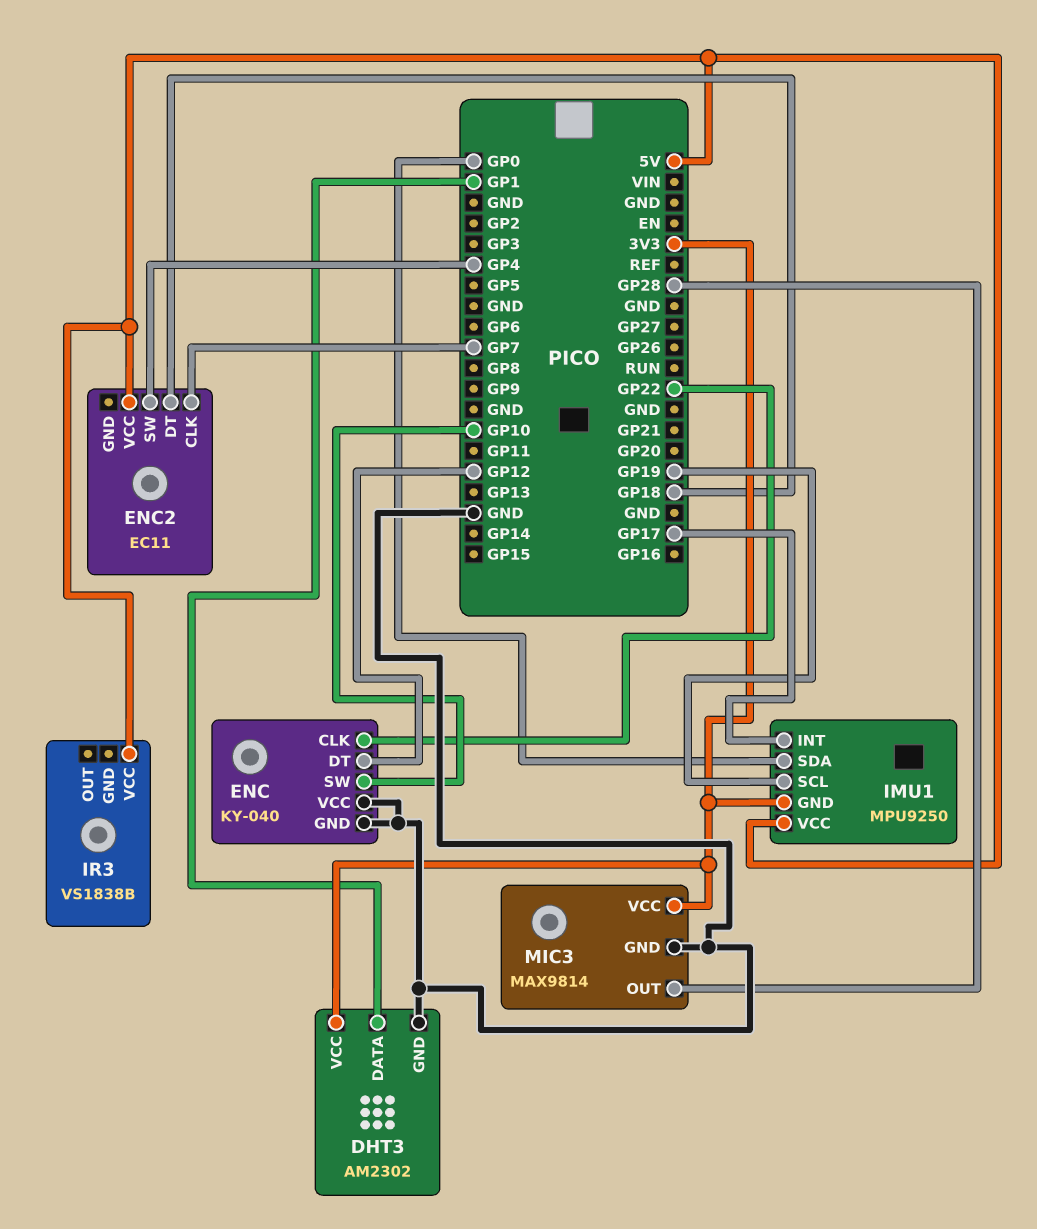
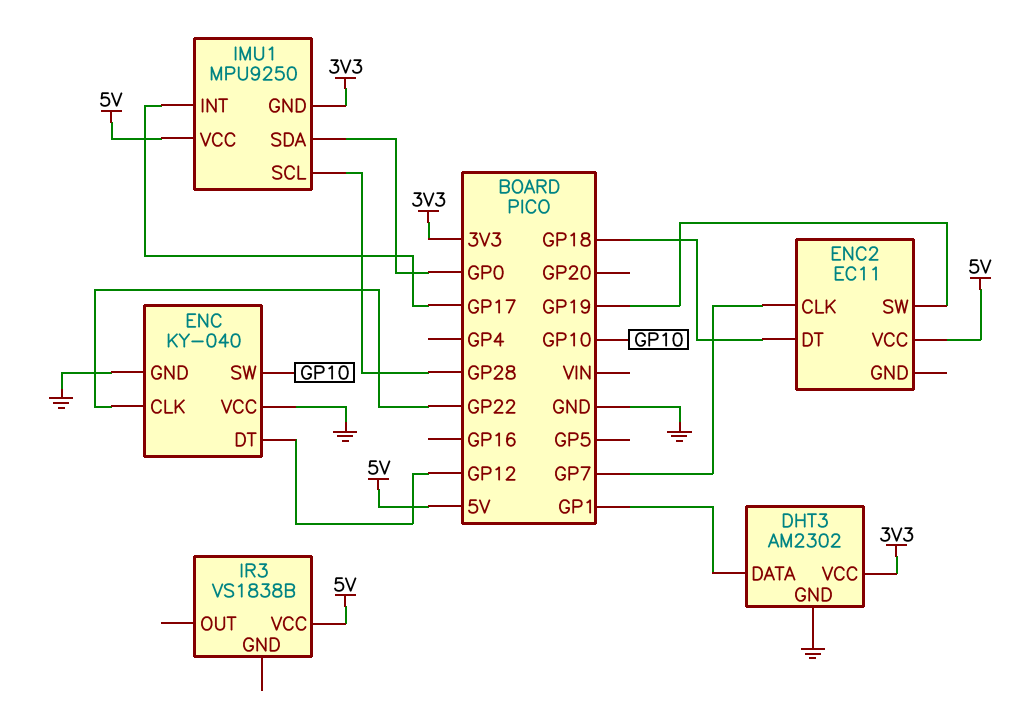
ENC2 pin SW: GP4 -> GP19
IMU1 pin SCL: GP19 -> GP28
MIC3: MAX9814 -> none
MIC3 pin GND: GND -> none
MIC3 pin OUT: GP28 -> none
MIC3 pin VCC: 3V3 -> none

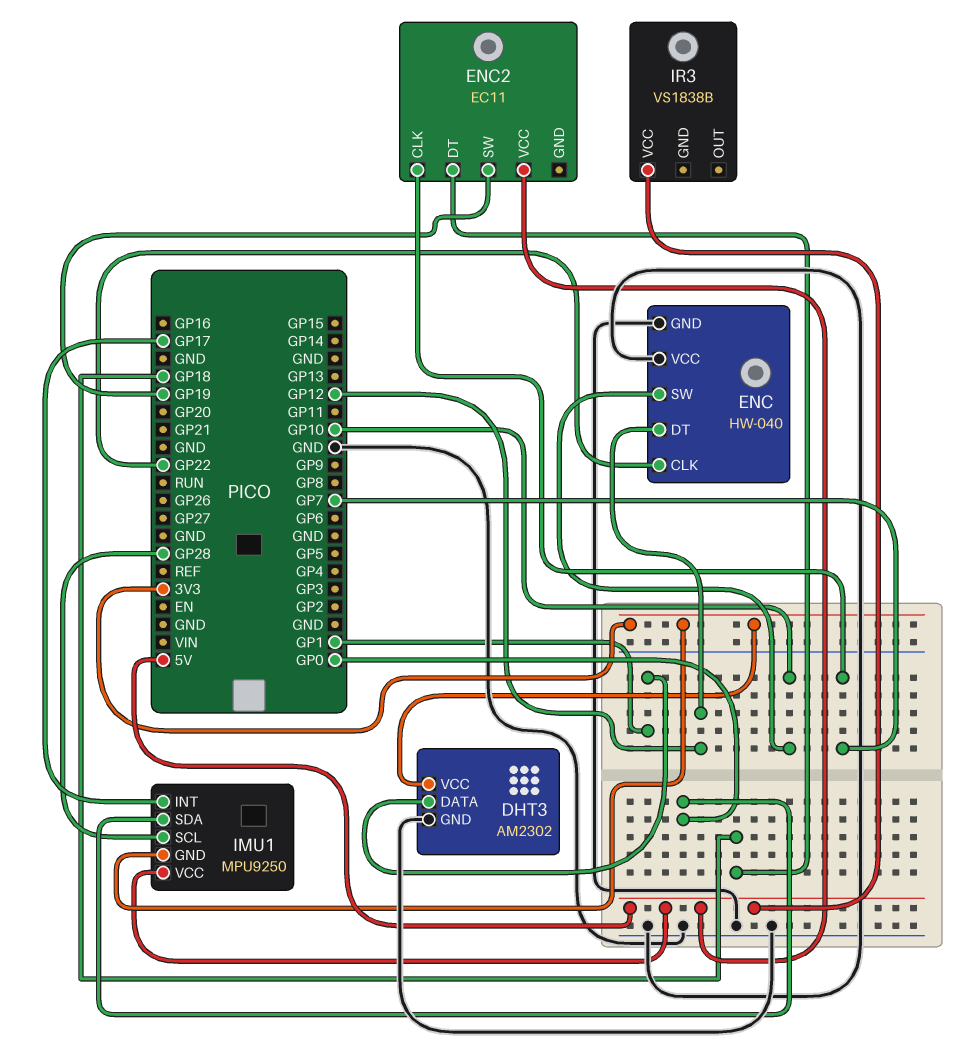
ENC: KY-040 -> HW-040

